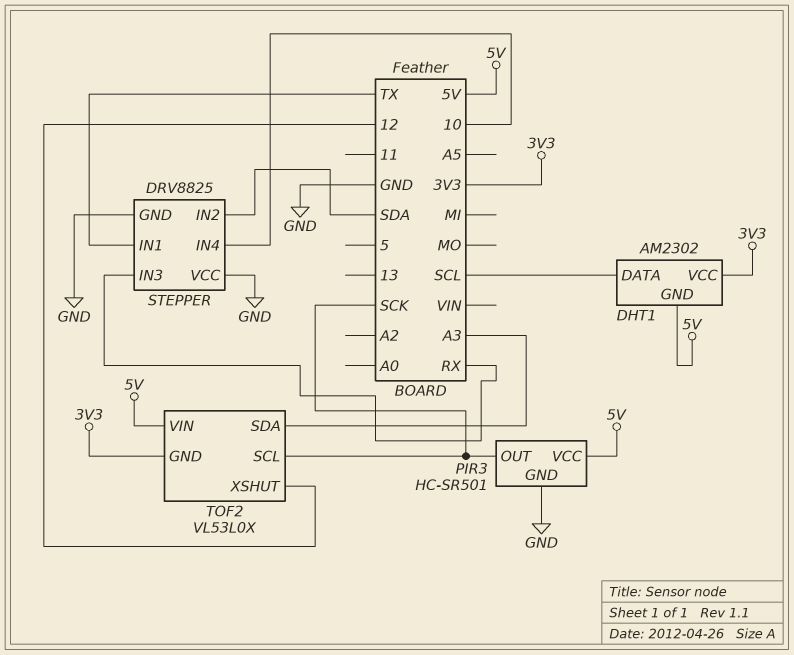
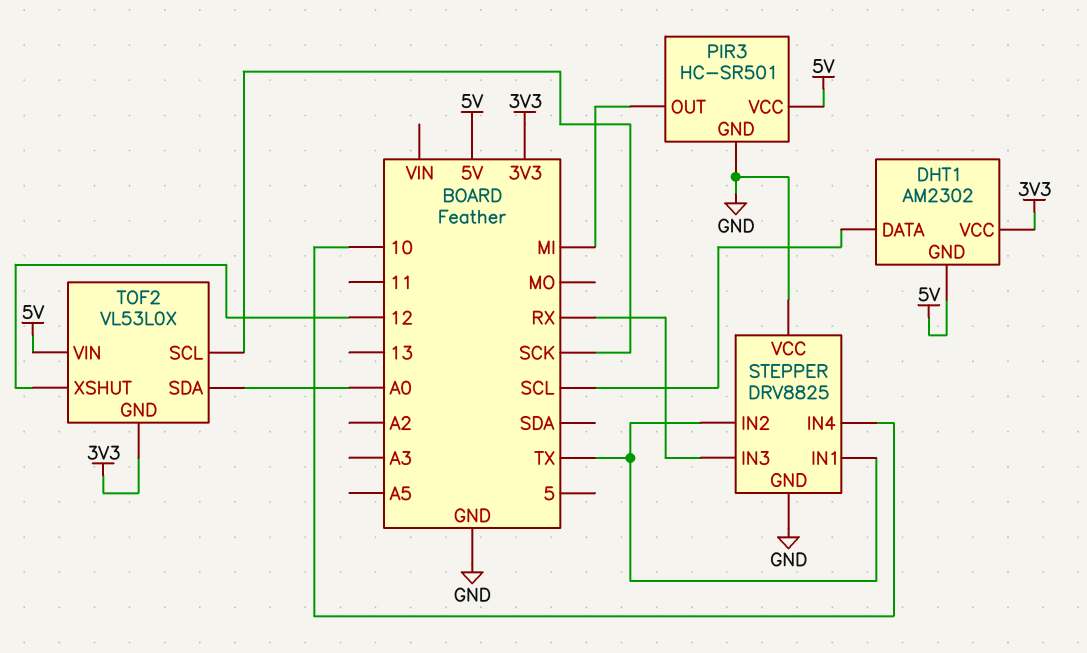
PIR3 pin OUT: SCK -> MI
STEPPER pin IN2: SDA -> TX
TOF2 pin SDA: A3 -> A0

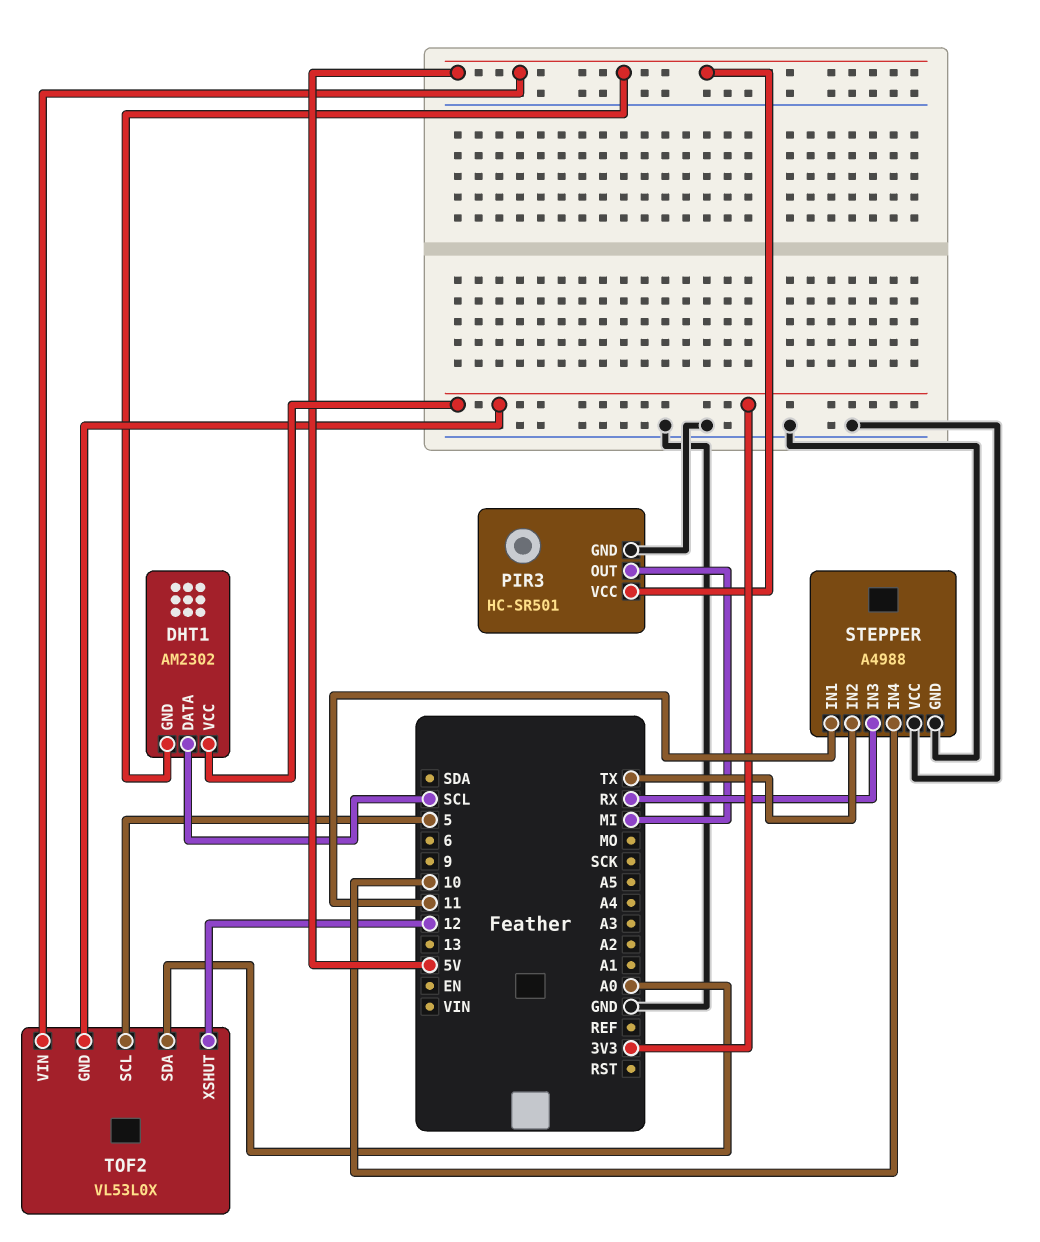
STEPPER: DRV8825 -> A4988
STEPPER pin IN1: TX -> 11
TOF2 pin SCL: SCK -> 5

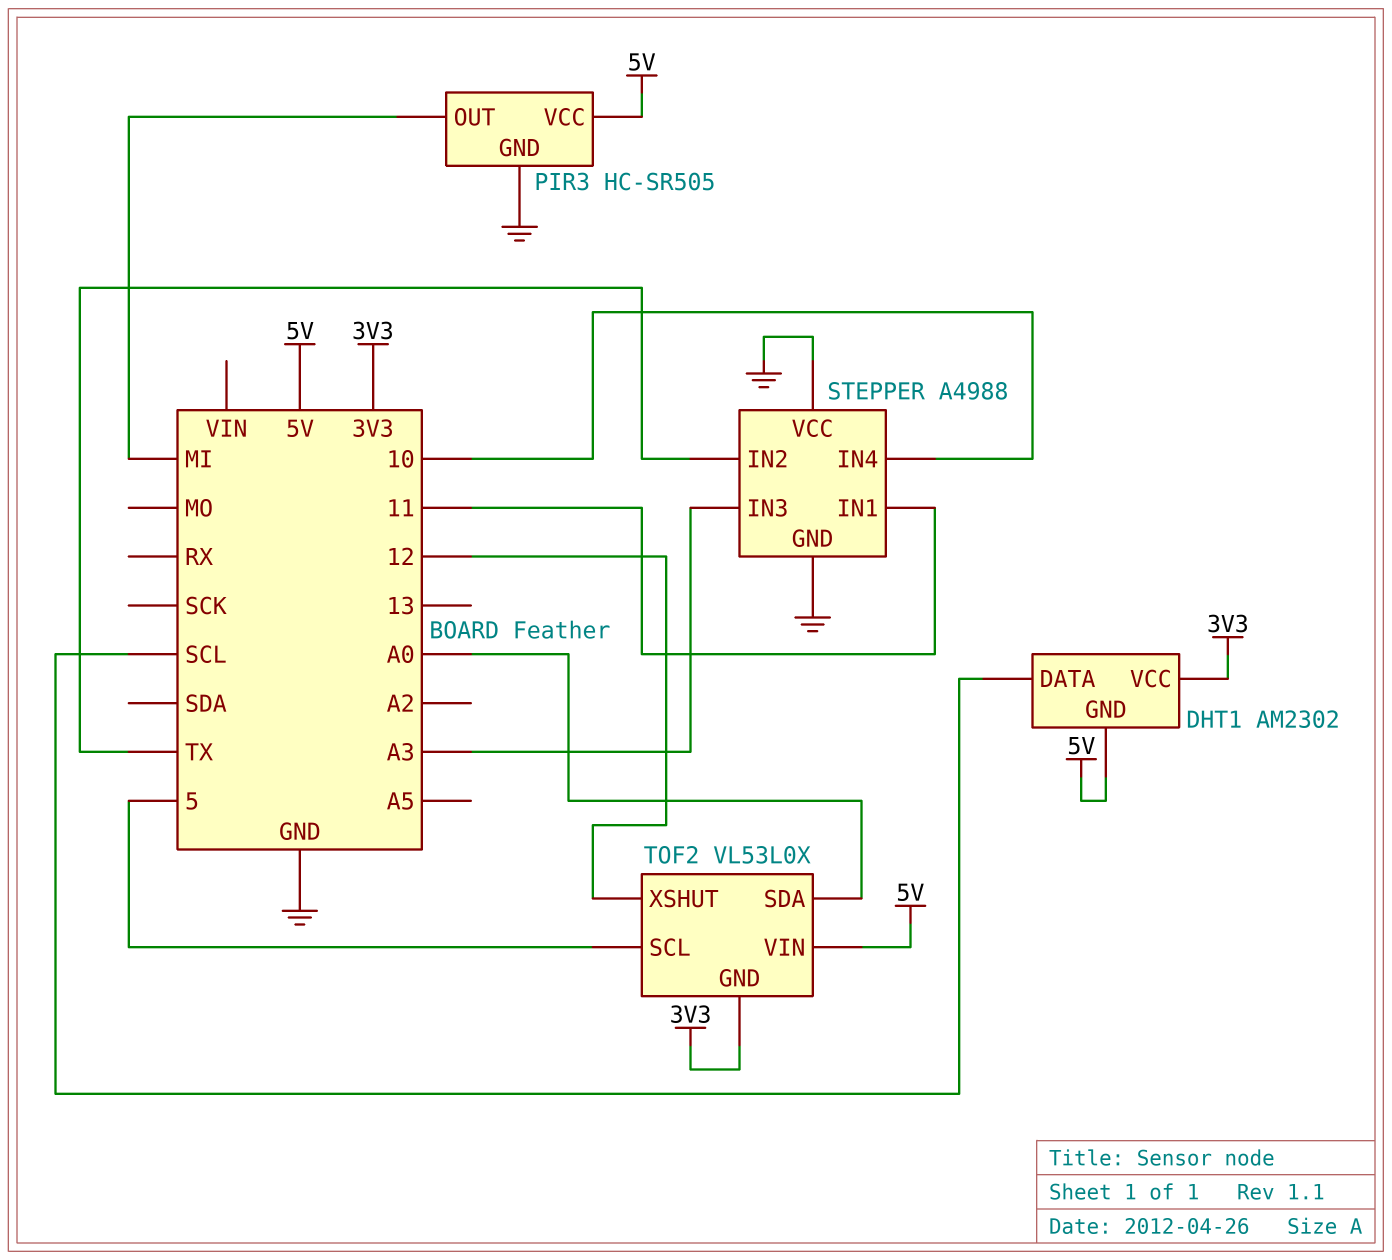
PIR3: HC-SR501 -> HC-SR505
STEPPER pin IN3: RX -> A3

